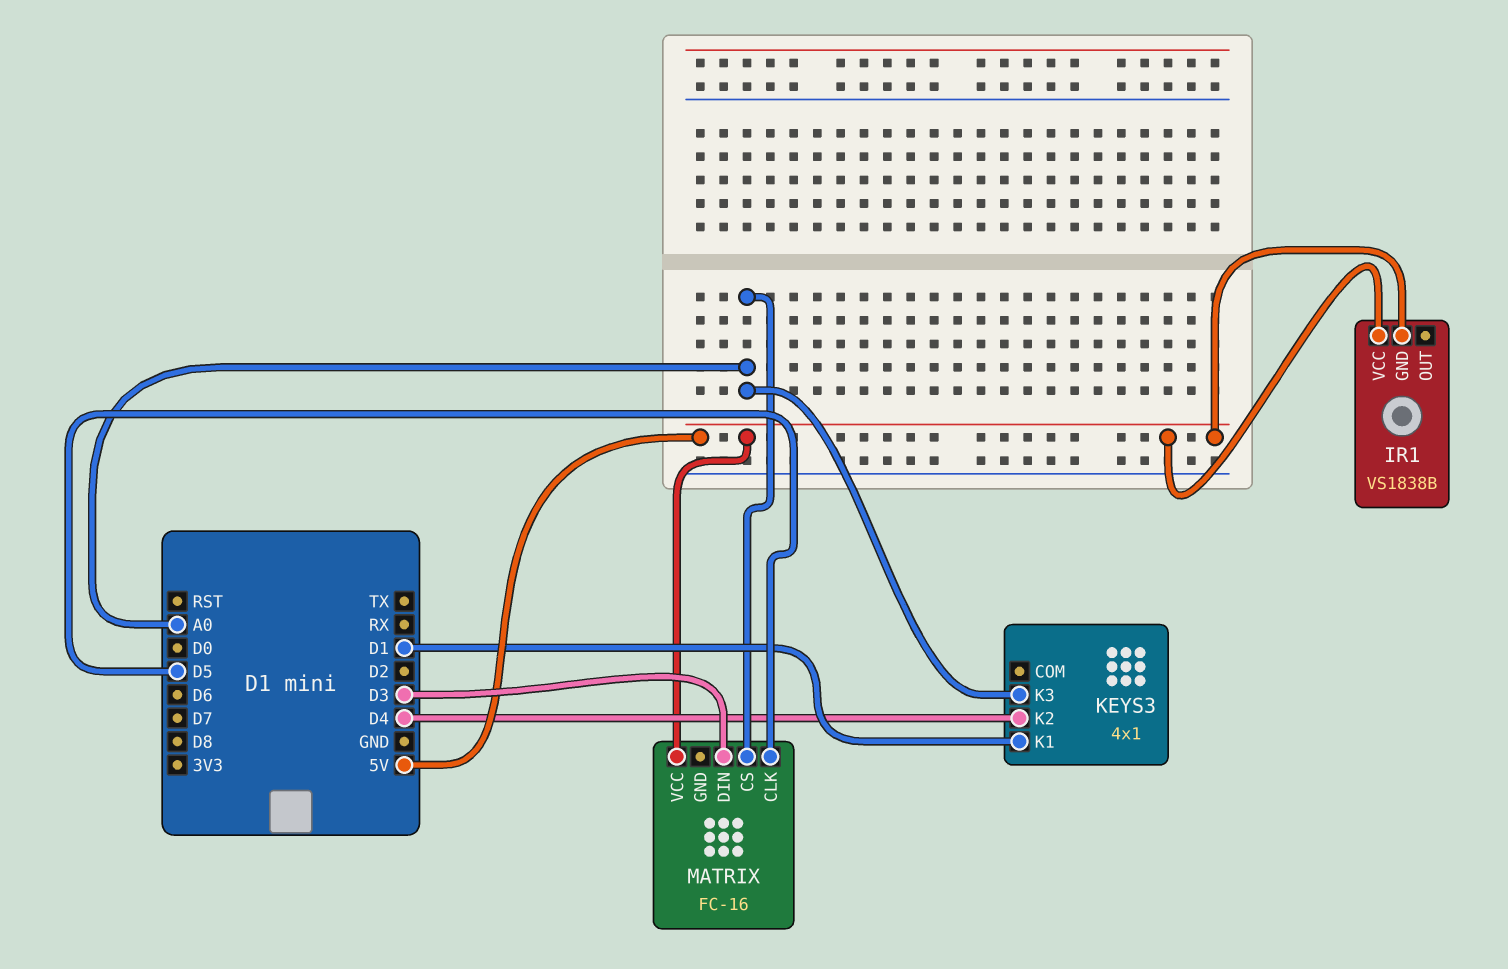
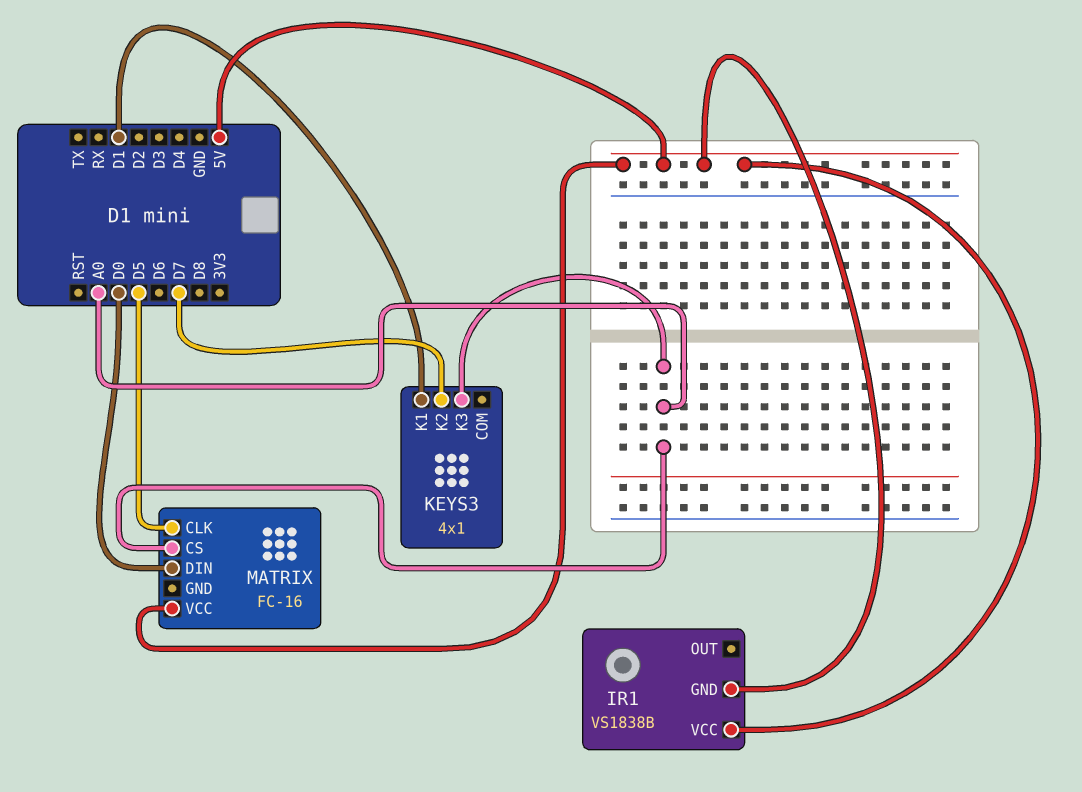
KEYS3 pin K2: D4 -> D7
MATRIX pin DIN: D3 -> D0

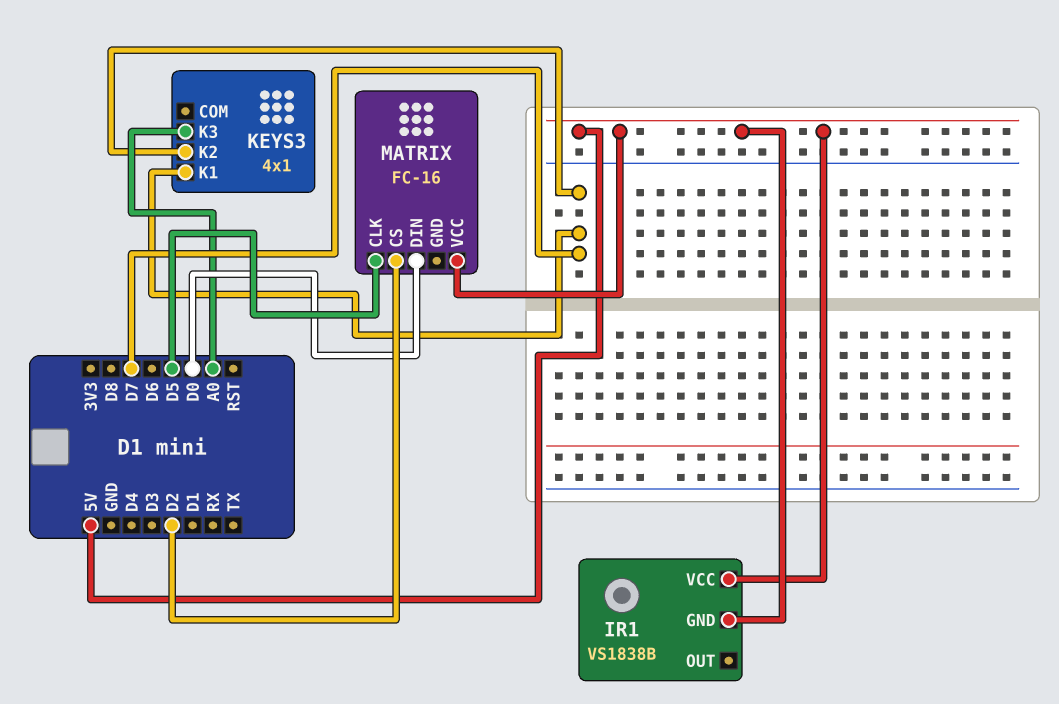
KEYS3 pin K1: D1 -> D7
MATRIX pin CS: A0 -> D2

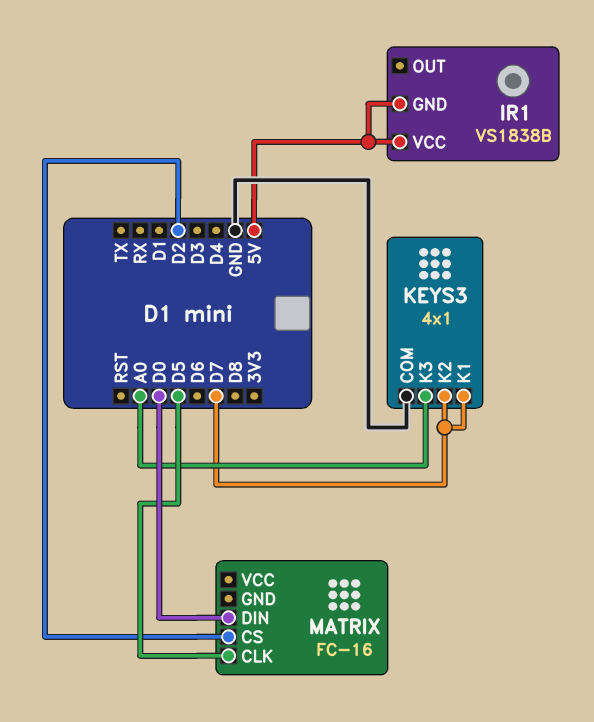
KEYS3 pin COM: none -> GND
MATRIX pin VCC: 5V -> none

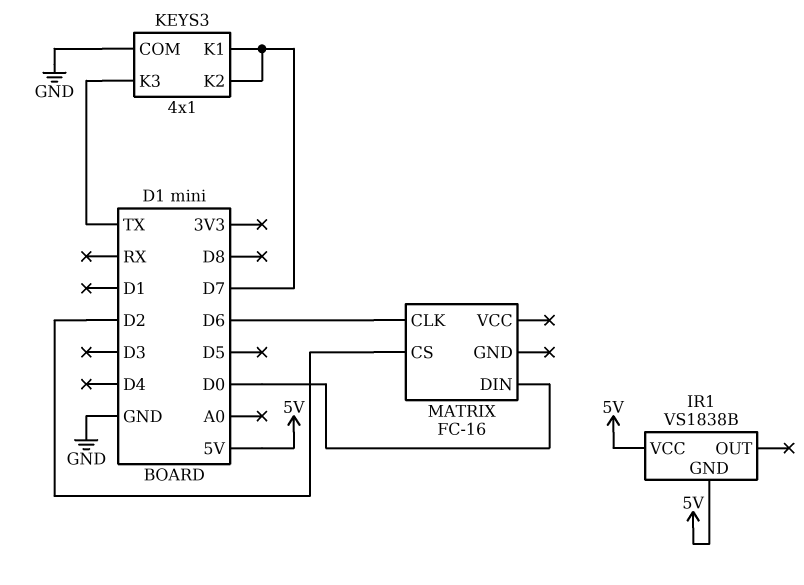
KEYS3 pin K3: A0 -> TX
MATRIX pin CLK: D5 -> D6

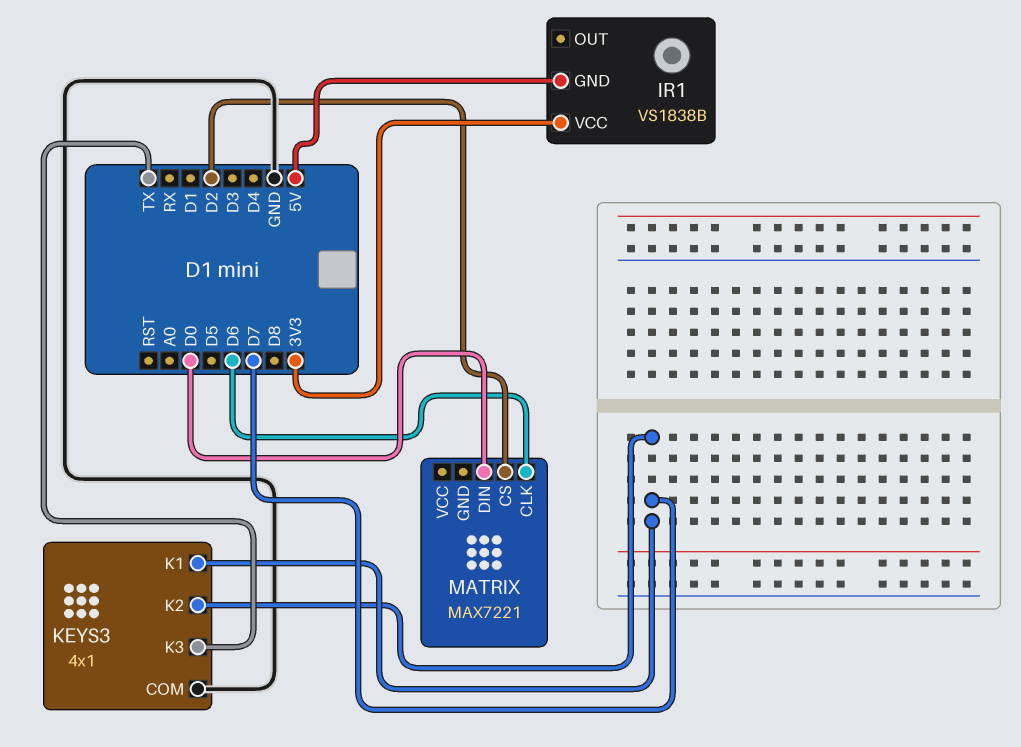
IR1 pin VCC: 5V -> 3V3
MATRIX: FC-16 -> MAX7221

